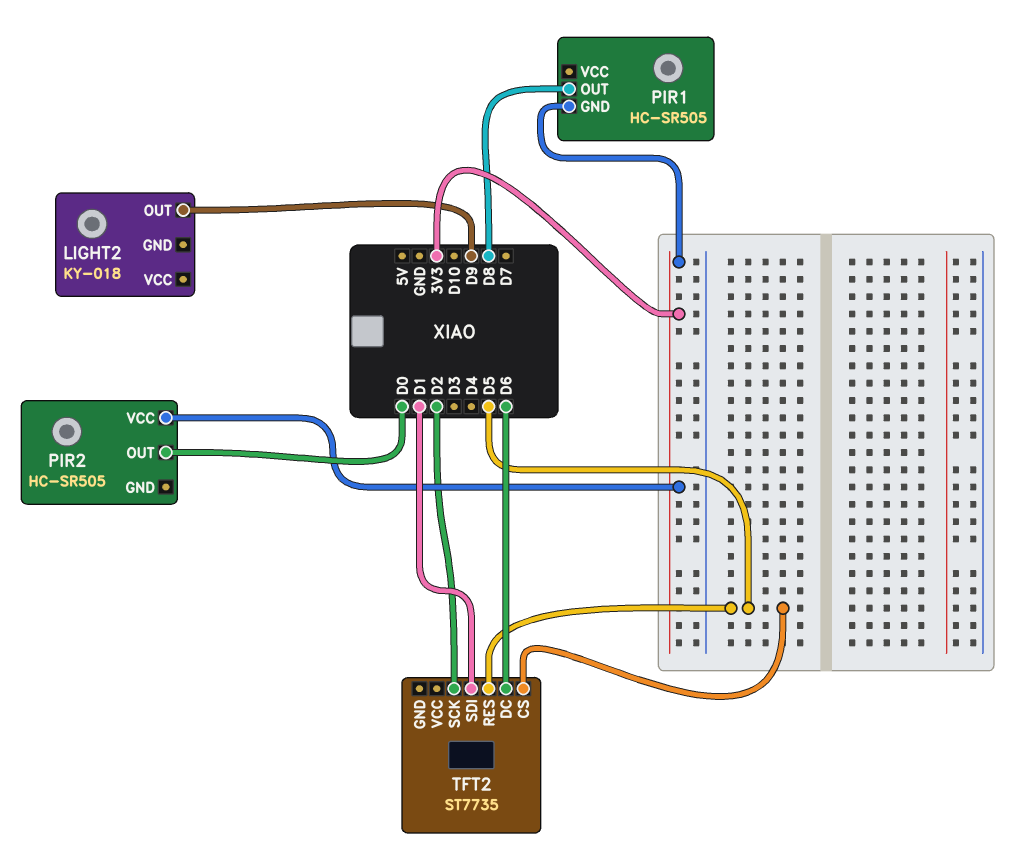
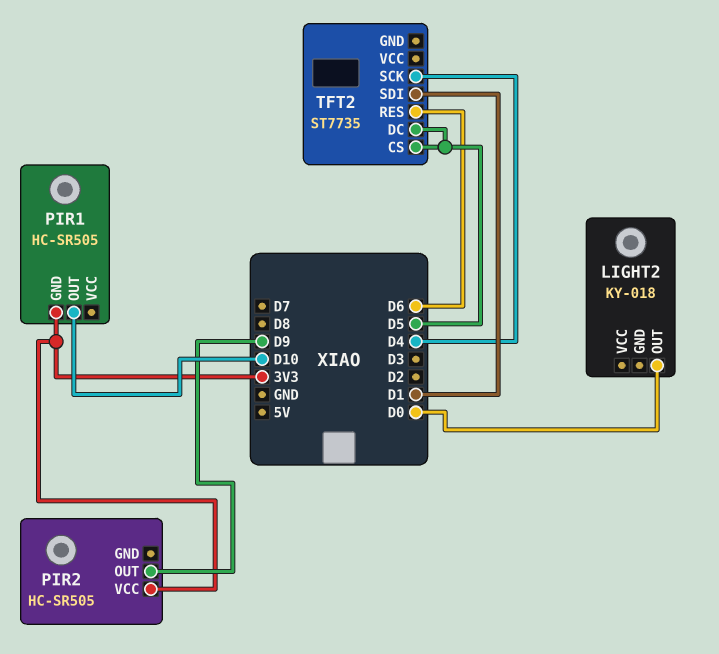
LIGHT2 pin OUT: D9 -> D0
PIR1 pin OUT: D8 -> D10
PIR2 pin OUT: D0 -> D9
TFT2 pin DC: D6 -> D5
TFT2 pin RES: D5 -> D6
TFT2 pin SCK: D2 -> D4

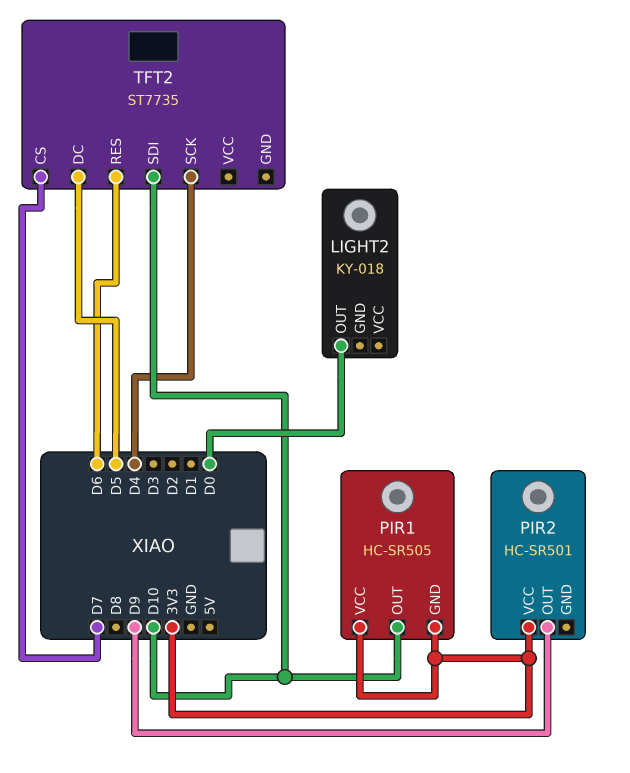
PIR1 pin VCC: none -> 3V3
PIR2: HC-SR505 -> HC-SR501
TFT2 pin CS: D5 -> D7
TFT2 pin SDI: D1 -> D10

